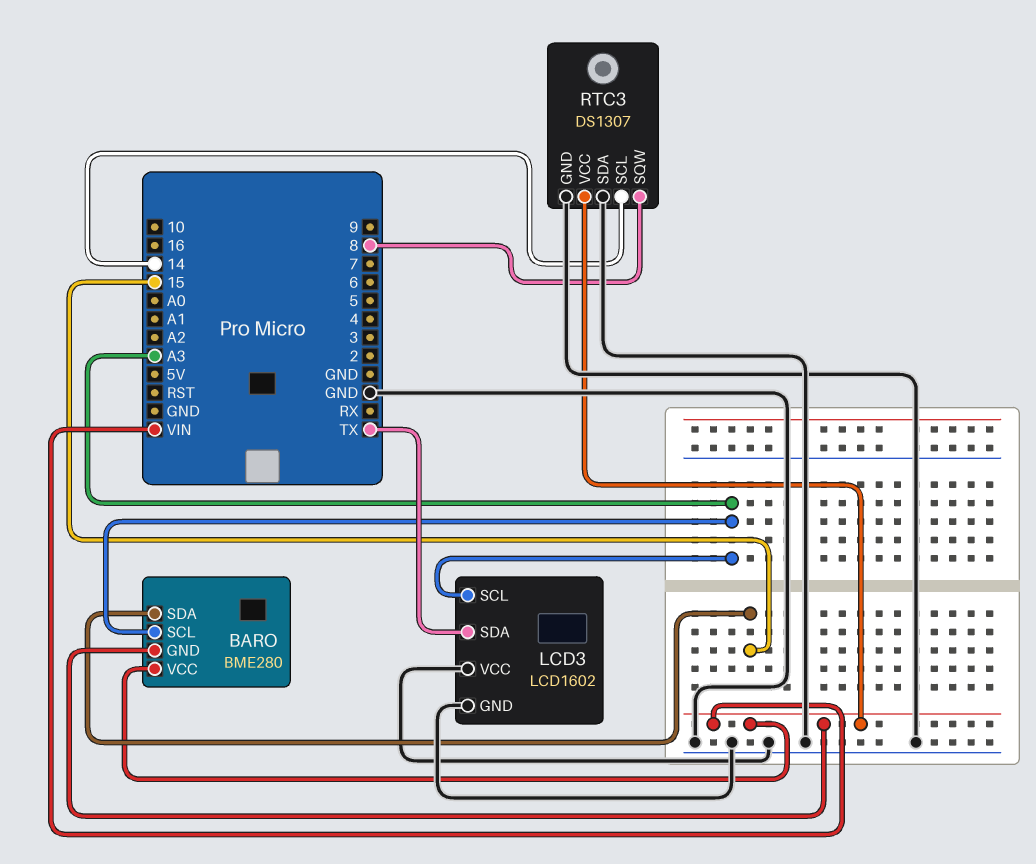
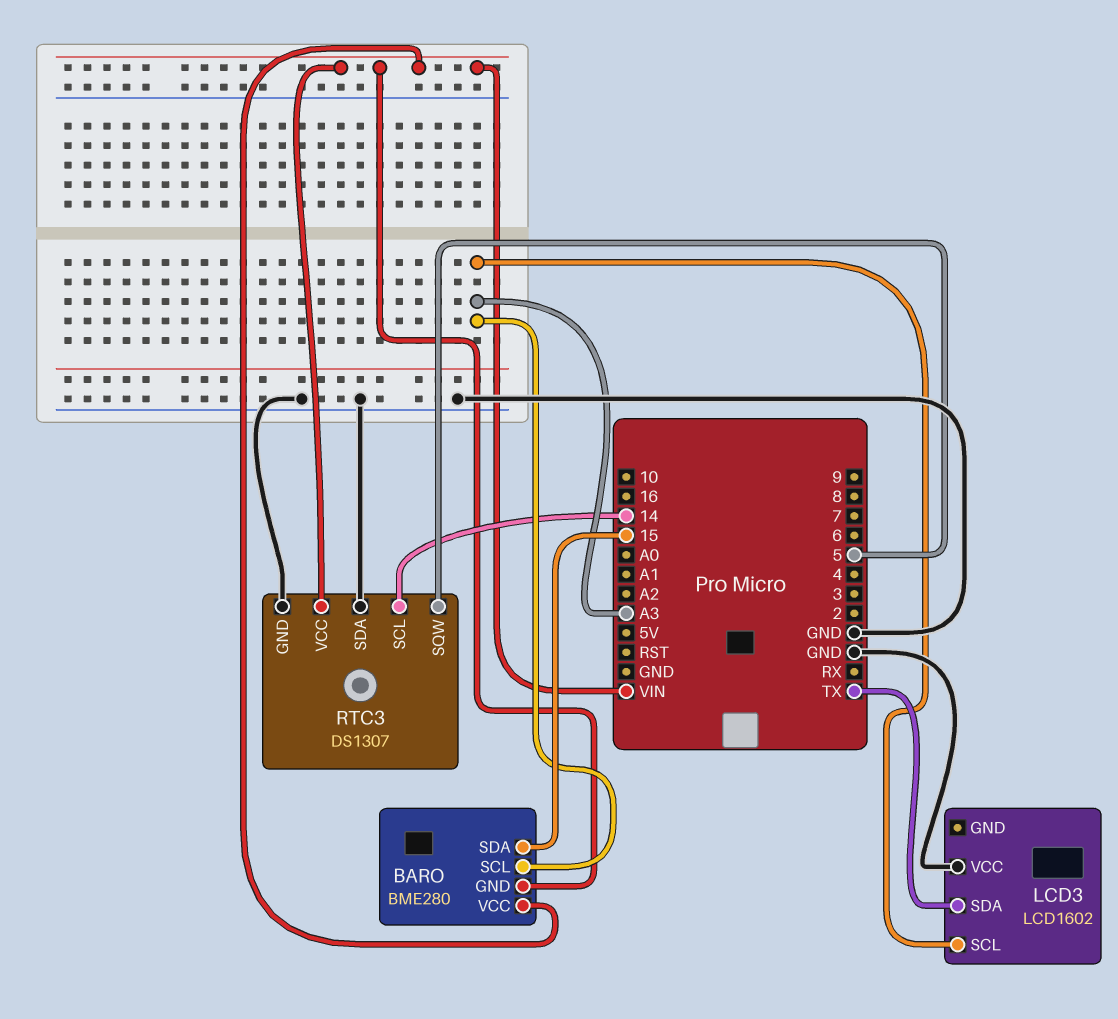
LCD3 pin GND: GND -> none
RTC3 pin SQW: 8 -> 5

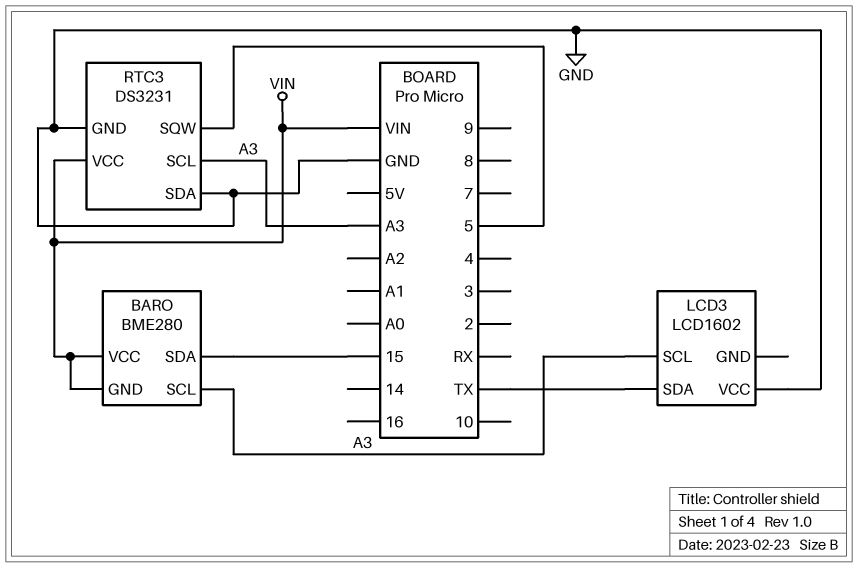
RTC3: DS1307 -> DS3231
RTC3 pin SCL: 14 -> A3

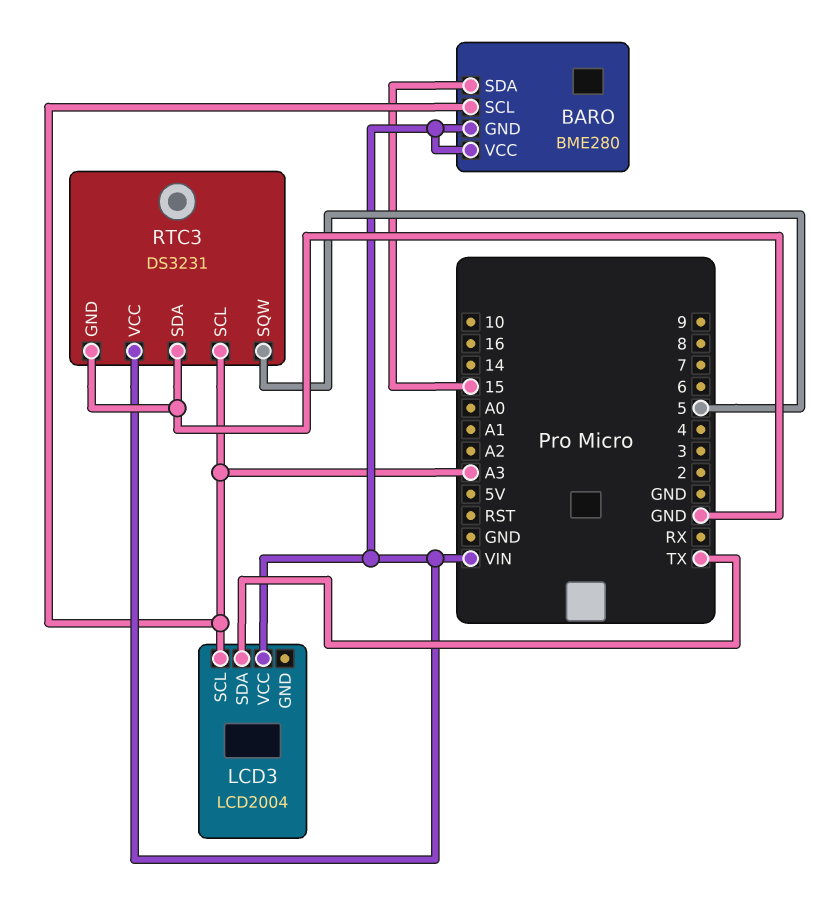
LCD3: LCD1602 -> LCD2004
LCD3 pin VCC: GND -> VIN

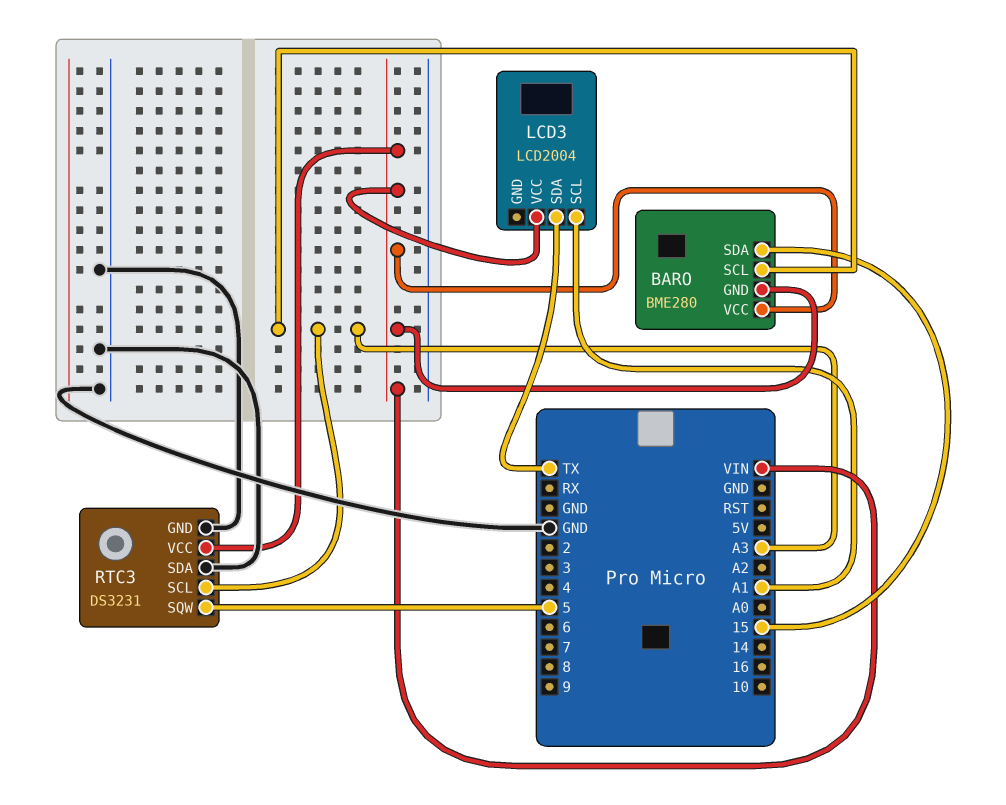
LCD3 pin SCL: A3 -> A1

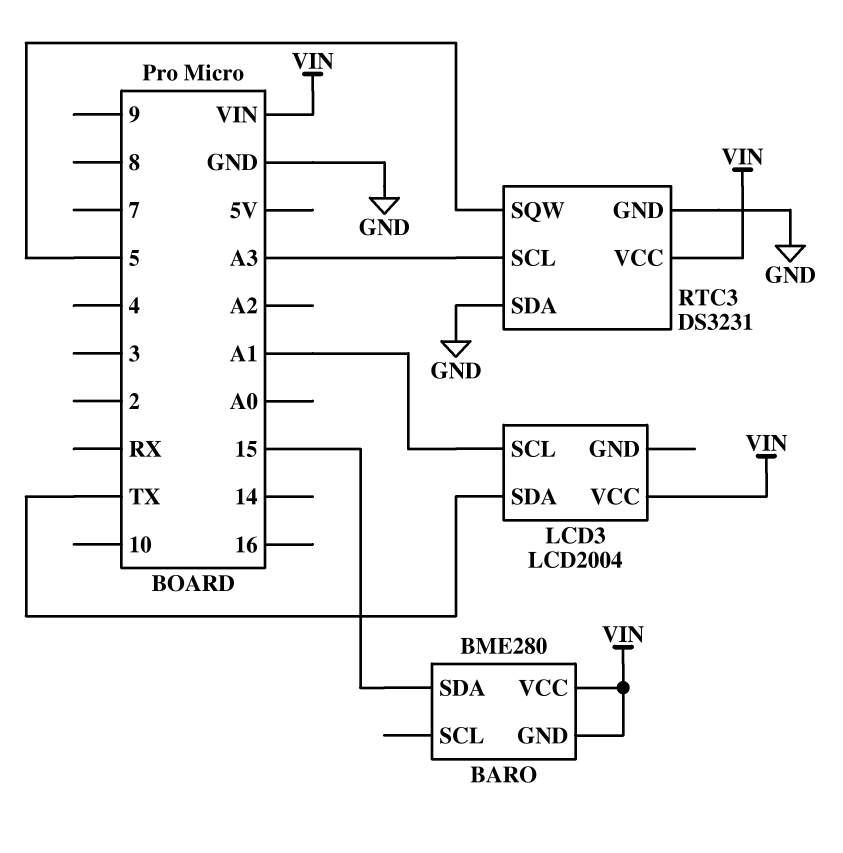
BARO pin SCL: A3 -> none

